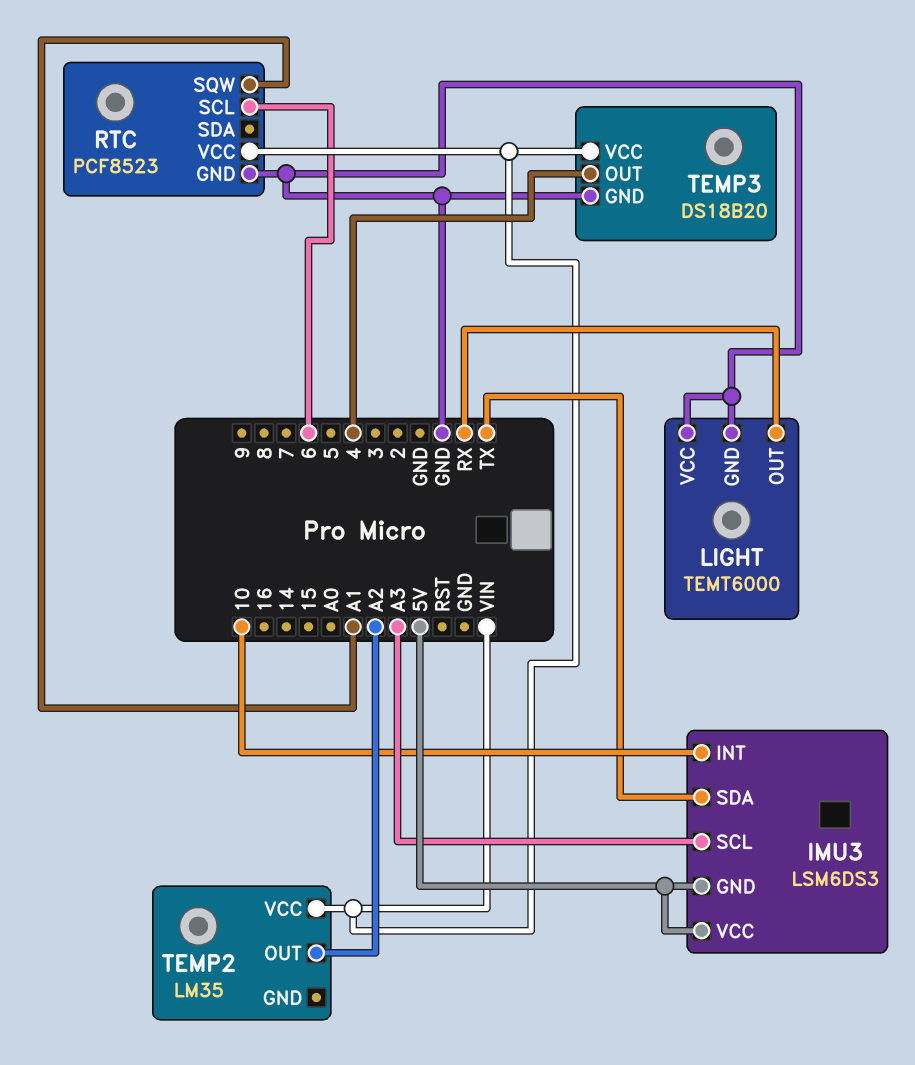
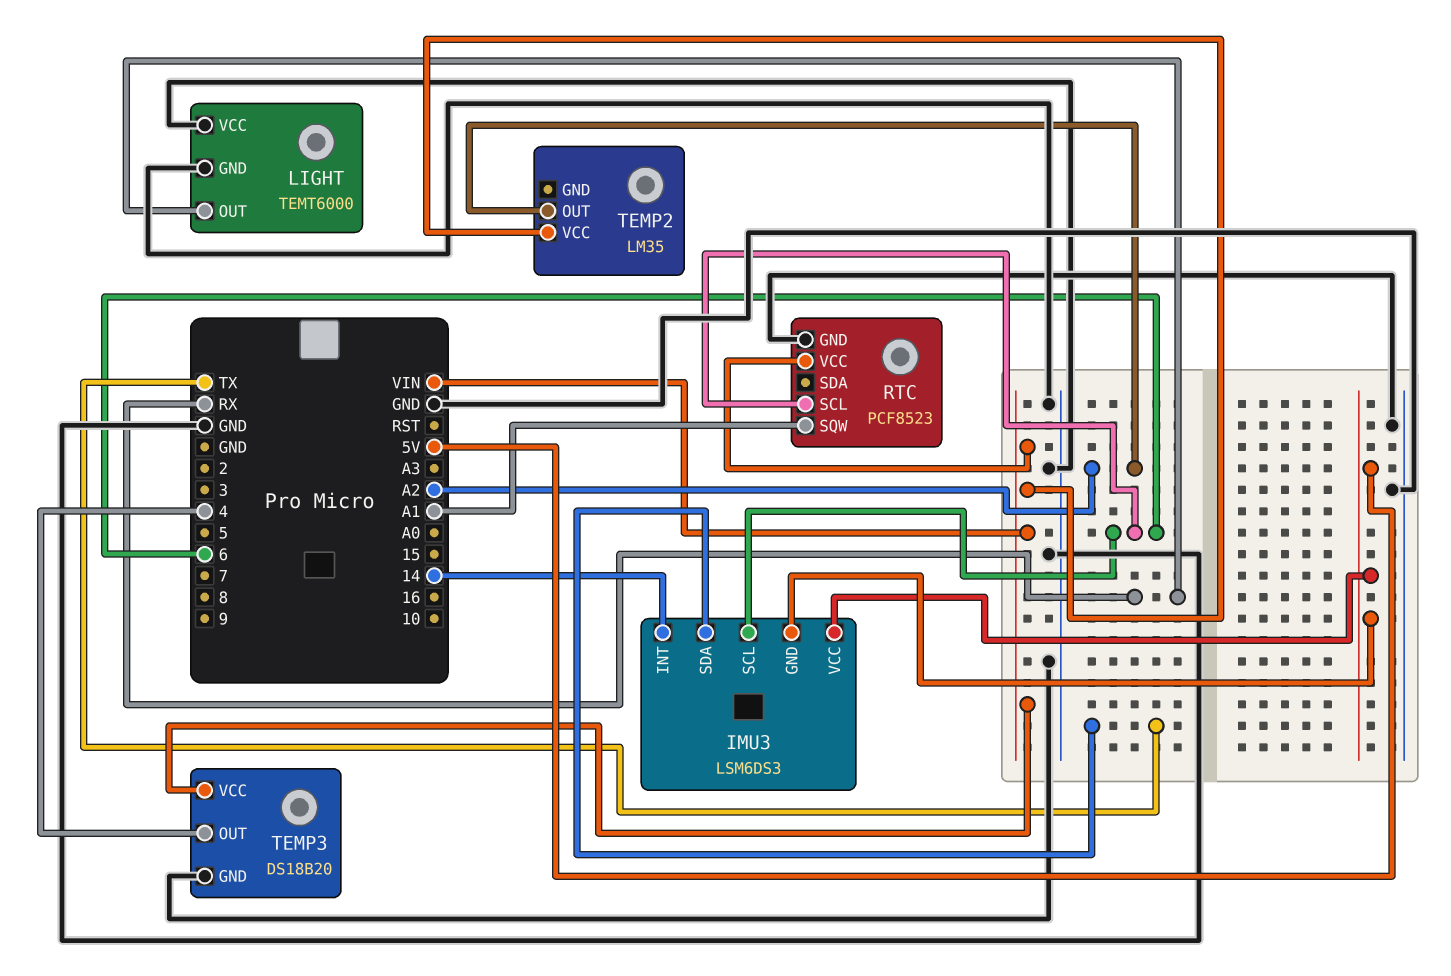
IMU3 pin INT: 10 -> 14
IMU3 pin SCL: A3 -> 6

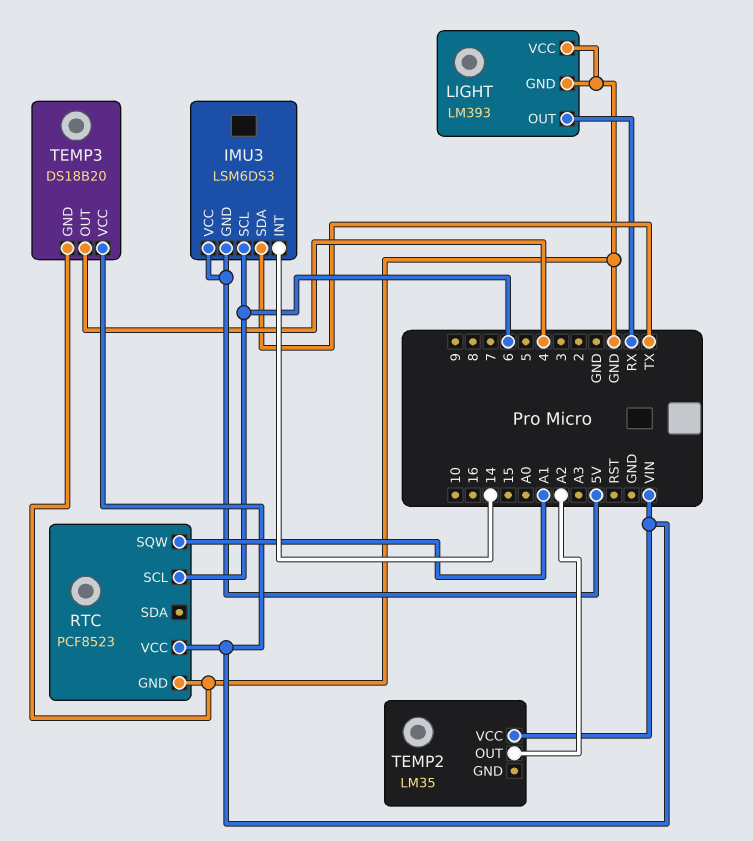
LIGHT: TEMT6000 -> LM393

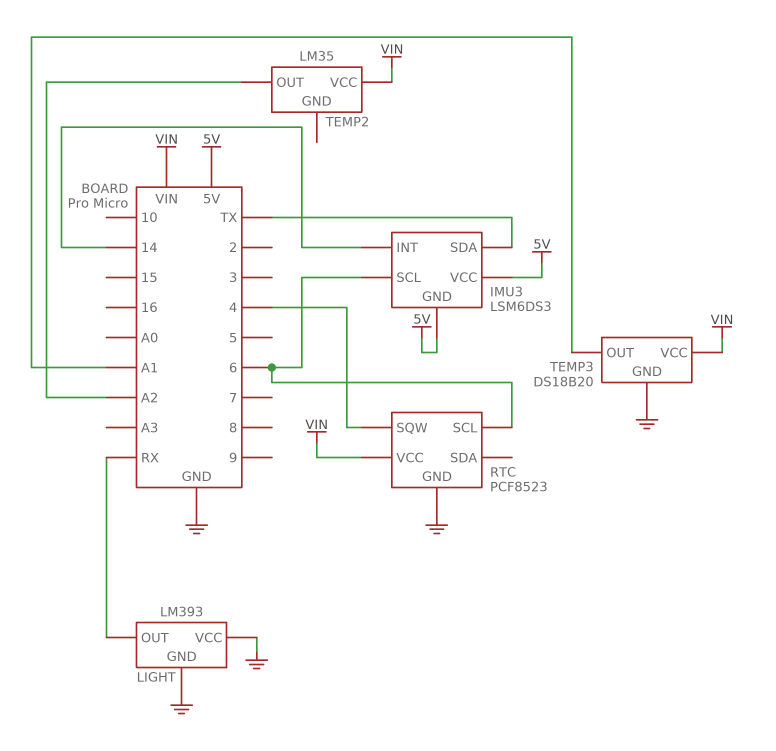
RTC pin SQW: A1 -> 4
TEMP3 pin OUT: 4 -> A1

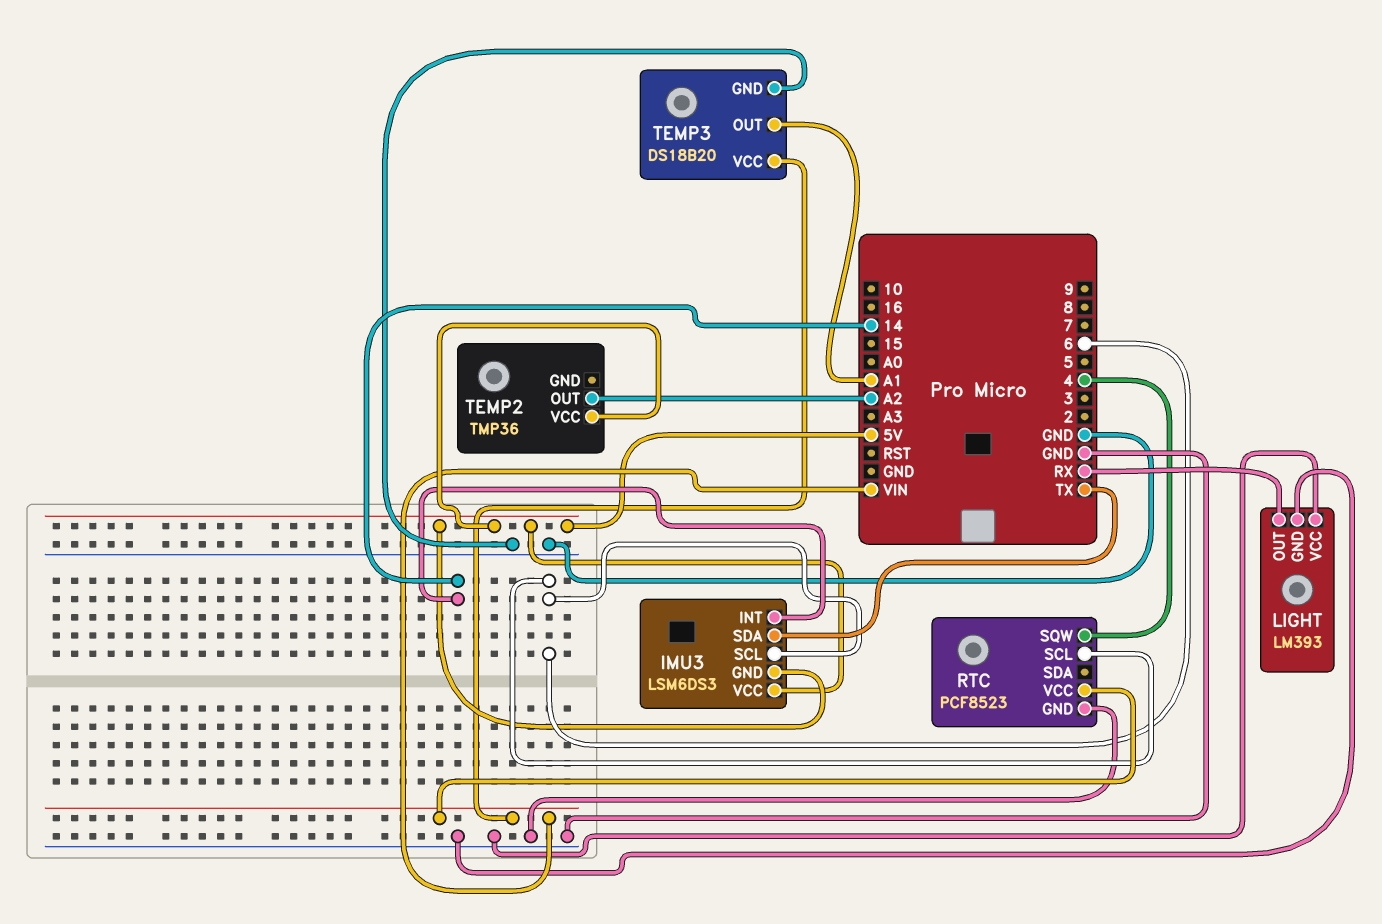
TEMP2: LM35 -> TMP36
TEMP2 pin VCC: VIN -> 5V

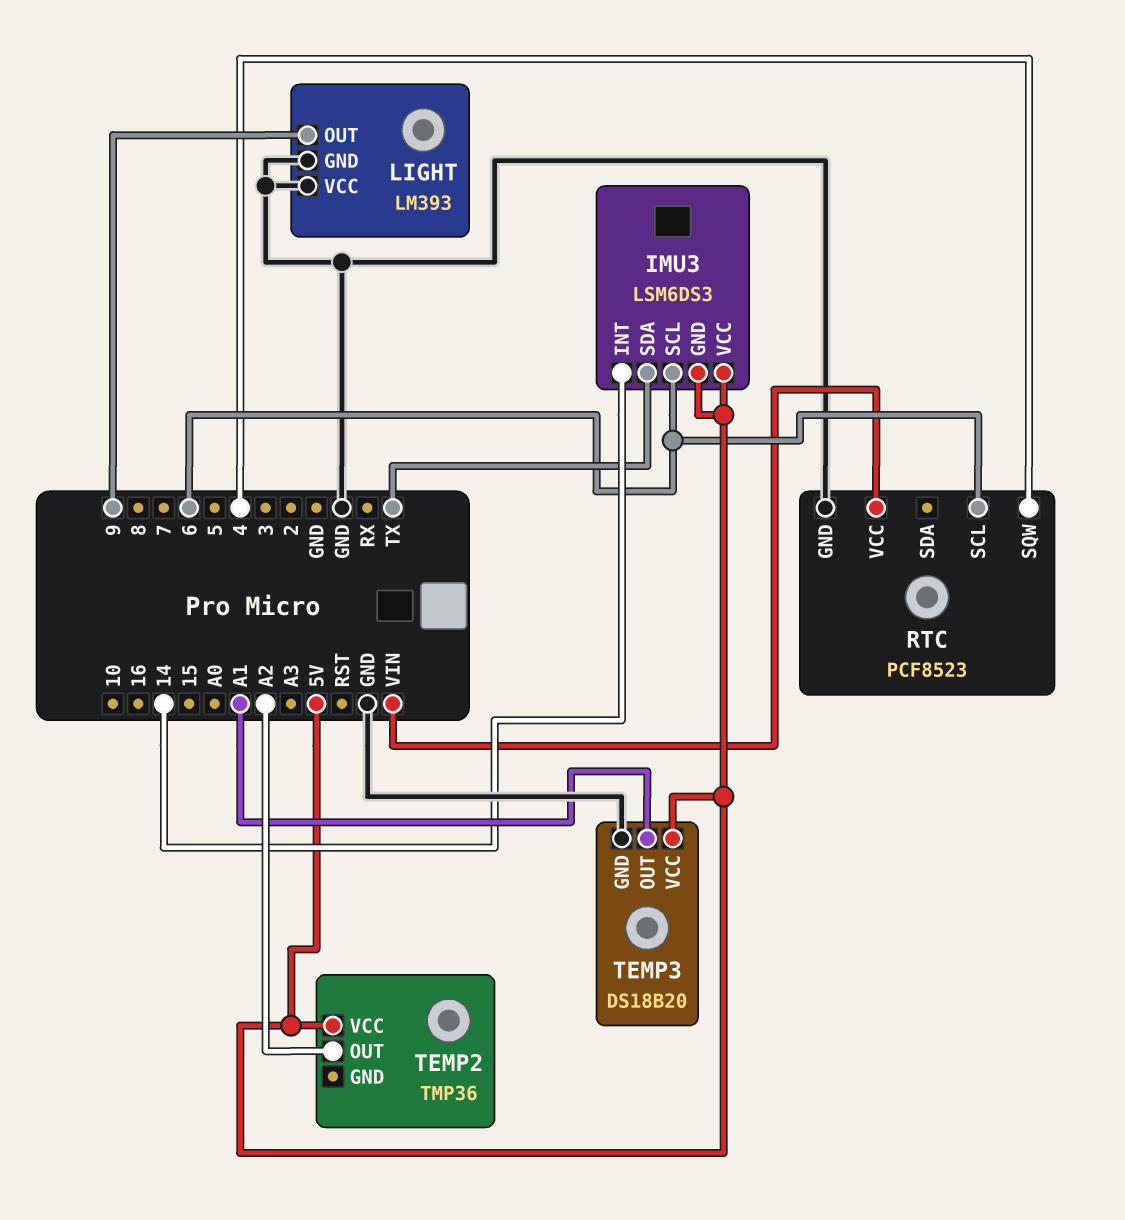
LIGHT pin OUT: RX -> 9
TEMP3 pin VCC: VIN -> 5V

